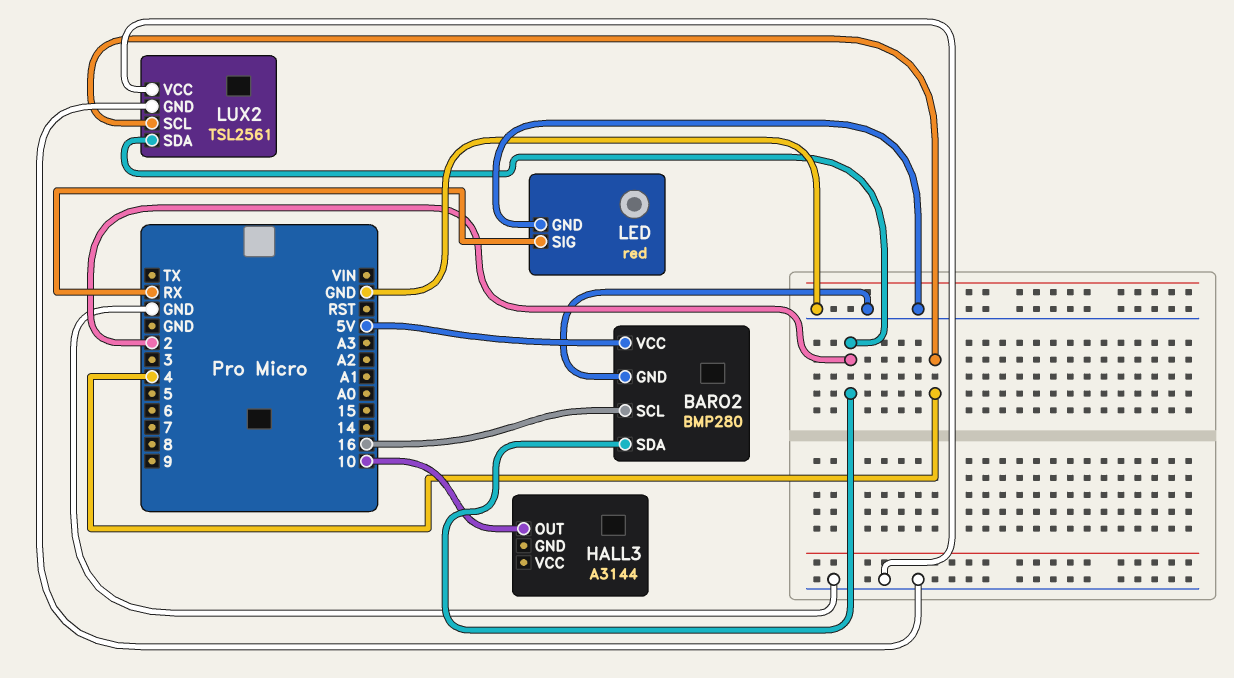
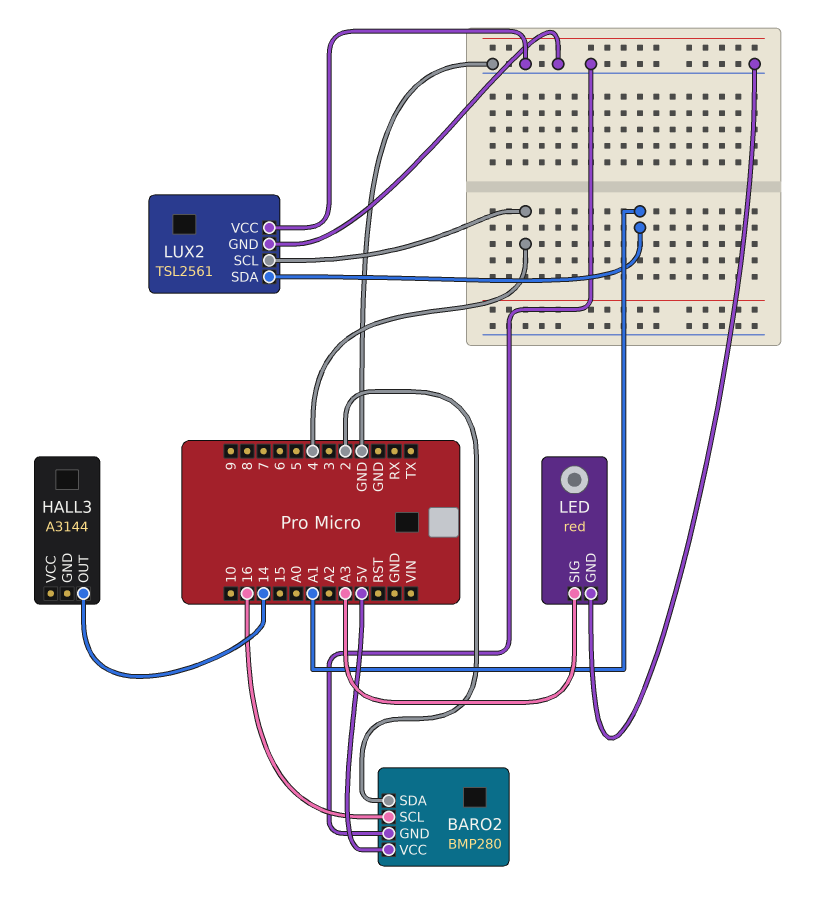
HALL3 pin OUT: 10 -> 14
LED pin SIG: RX -> A3
LUX2 pin SDA: 2 -> A1

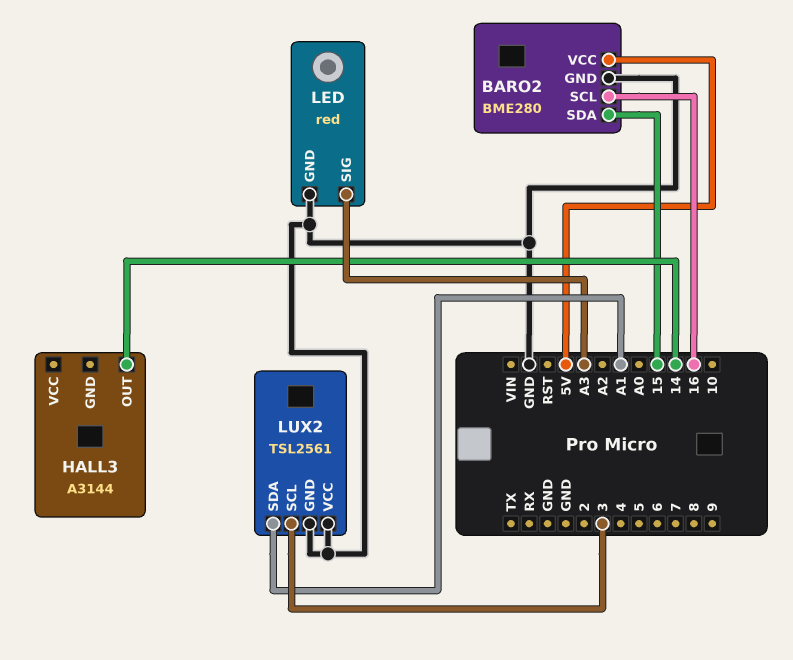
BARO2: BMP280 -> BME280
BARO2 pin SDA: 2 -> 15
LUX2 pin SCL: 4 -> 3

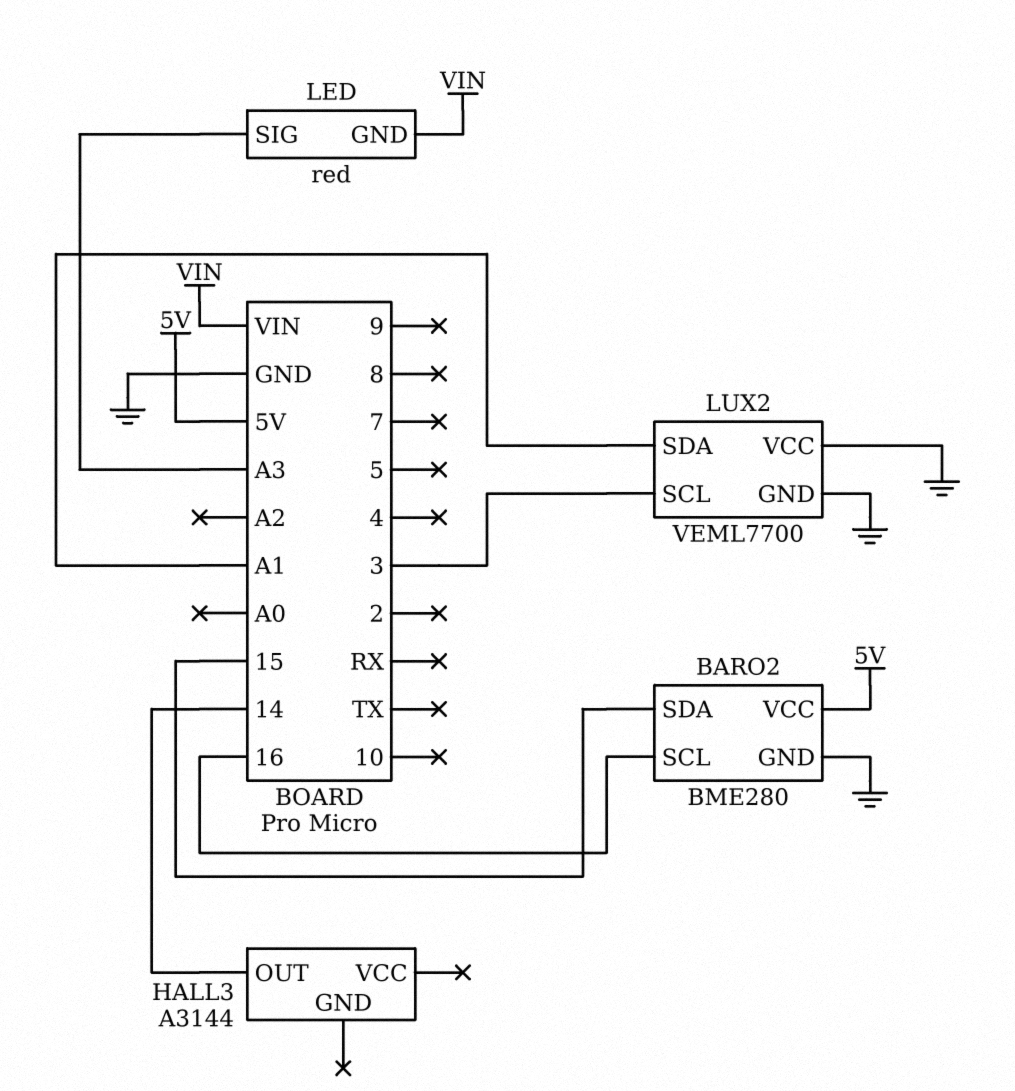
LED pin GND: GND -> VIN
LUX2: TSL2561 -> VEML7700

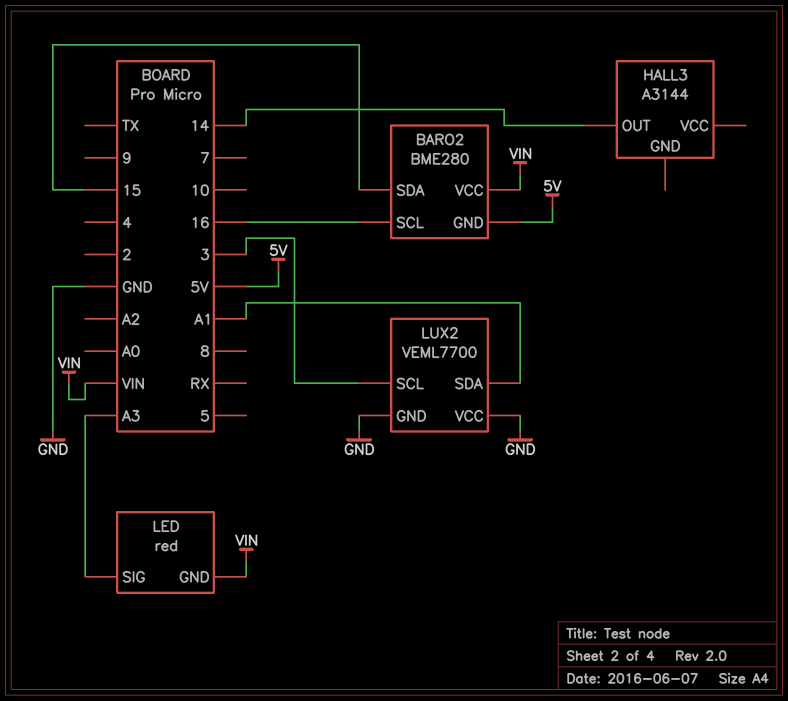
BARO2 pin GND: GND -> 5V
BARO2 pin VCC: 5V -> VIN

